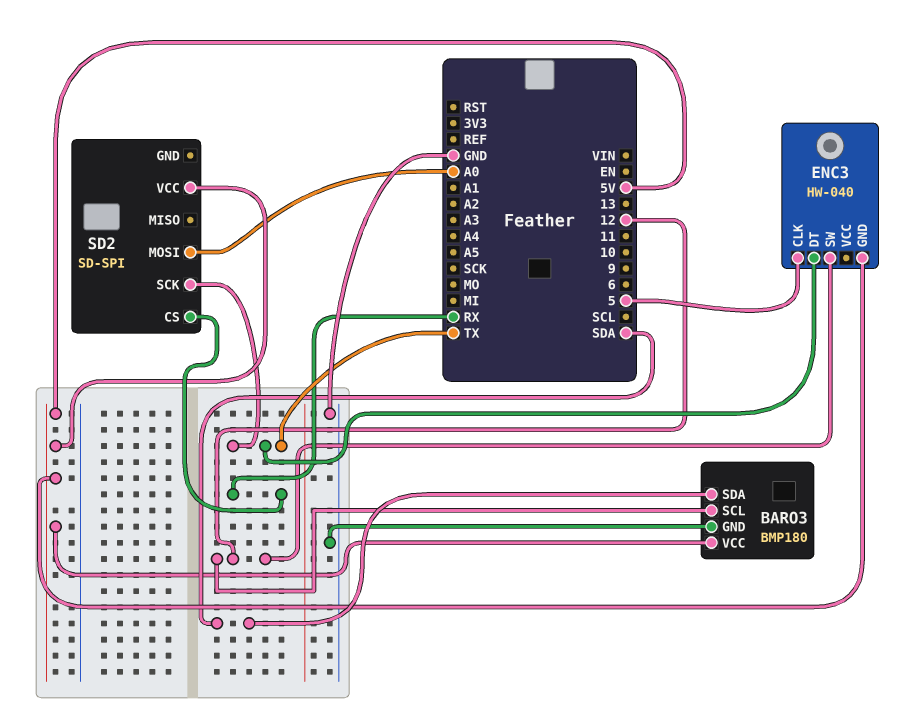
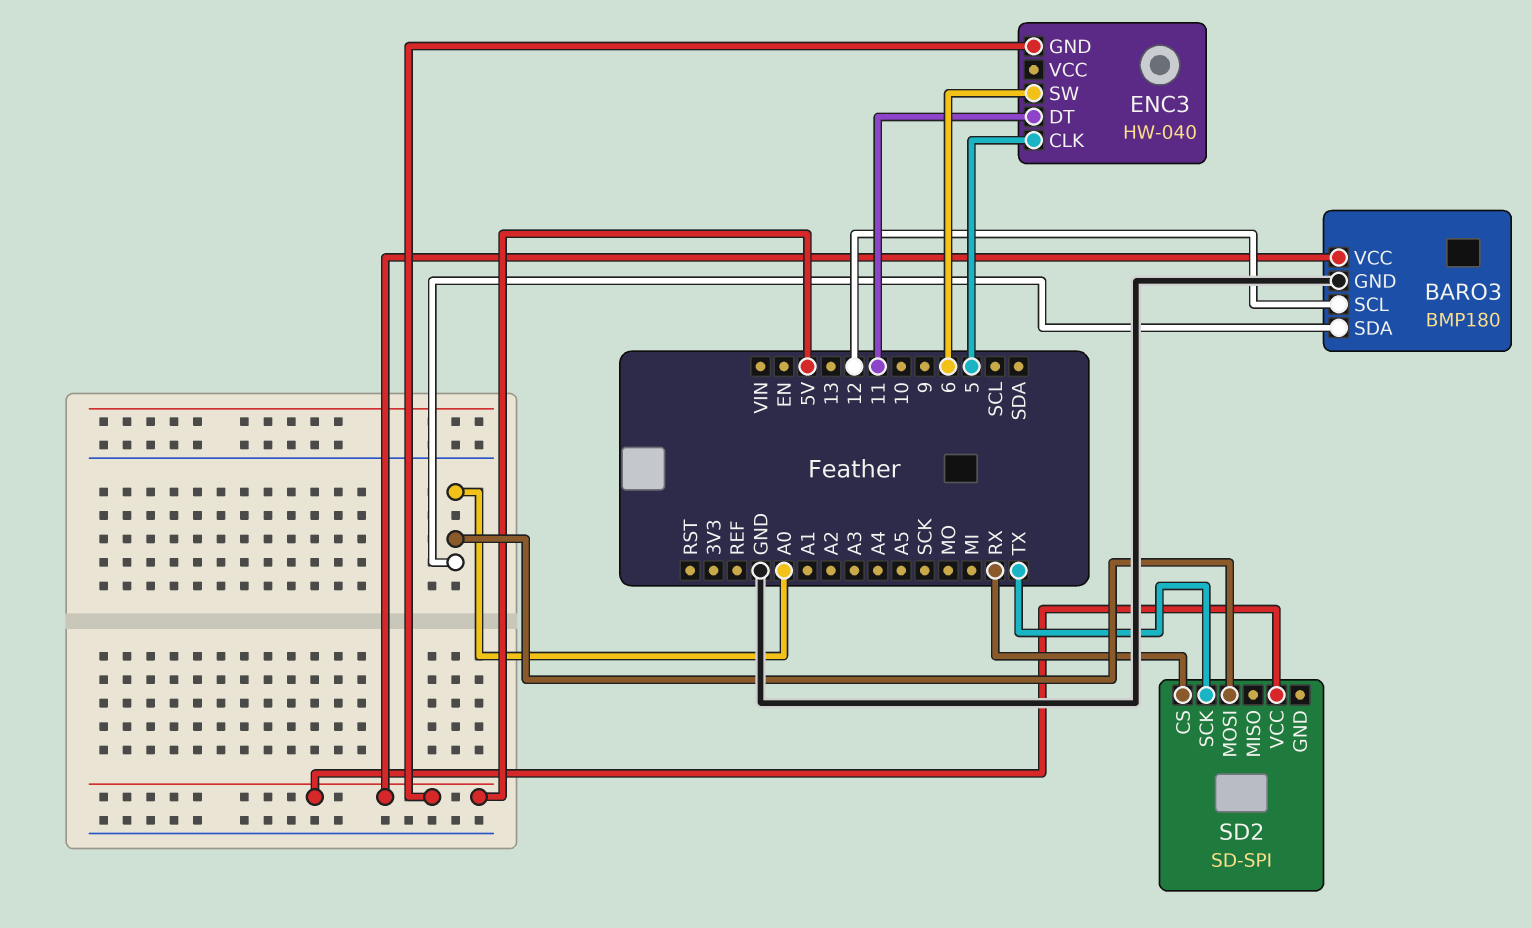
BARO3 pin SDA: SDA -> A0
ENC3 pin DT: TX -> 11
ENC3 pin SW: 12 -> 6

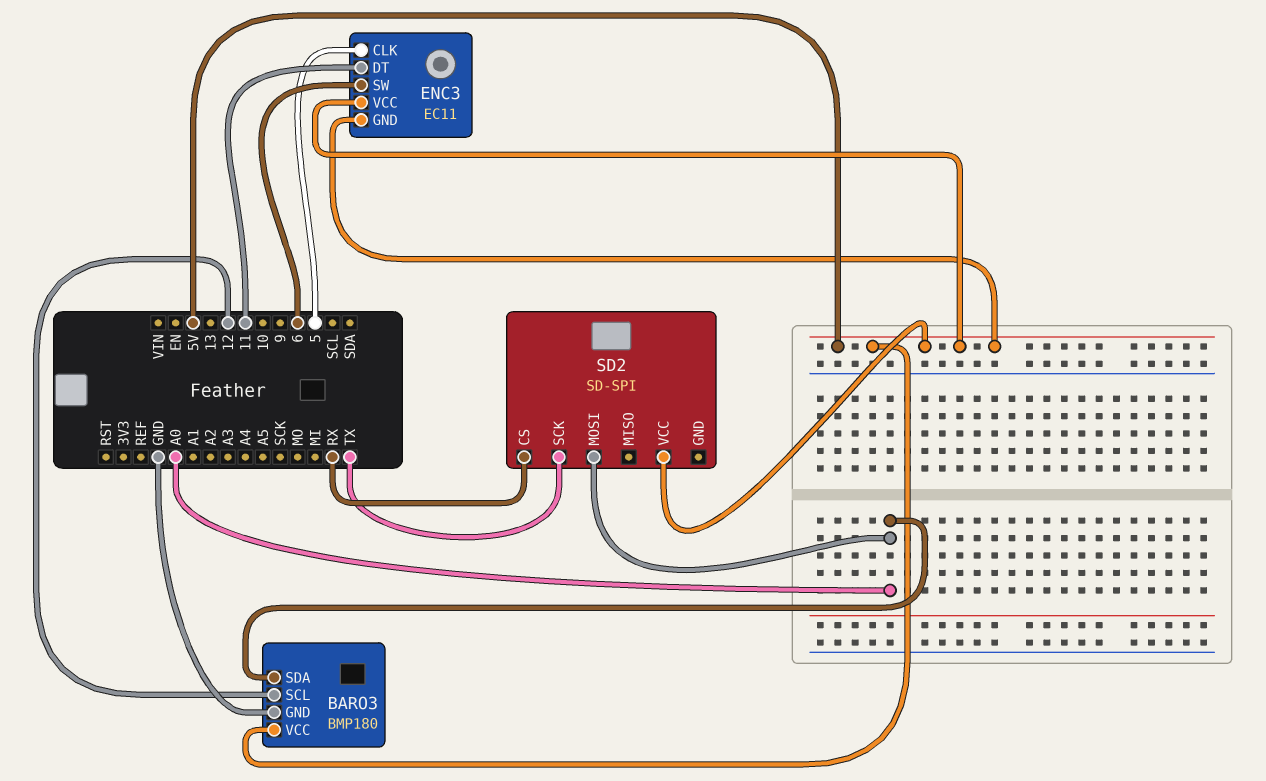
ENC3: HW-040 -> EC11
ENC3 pin VCC: none -> 5V

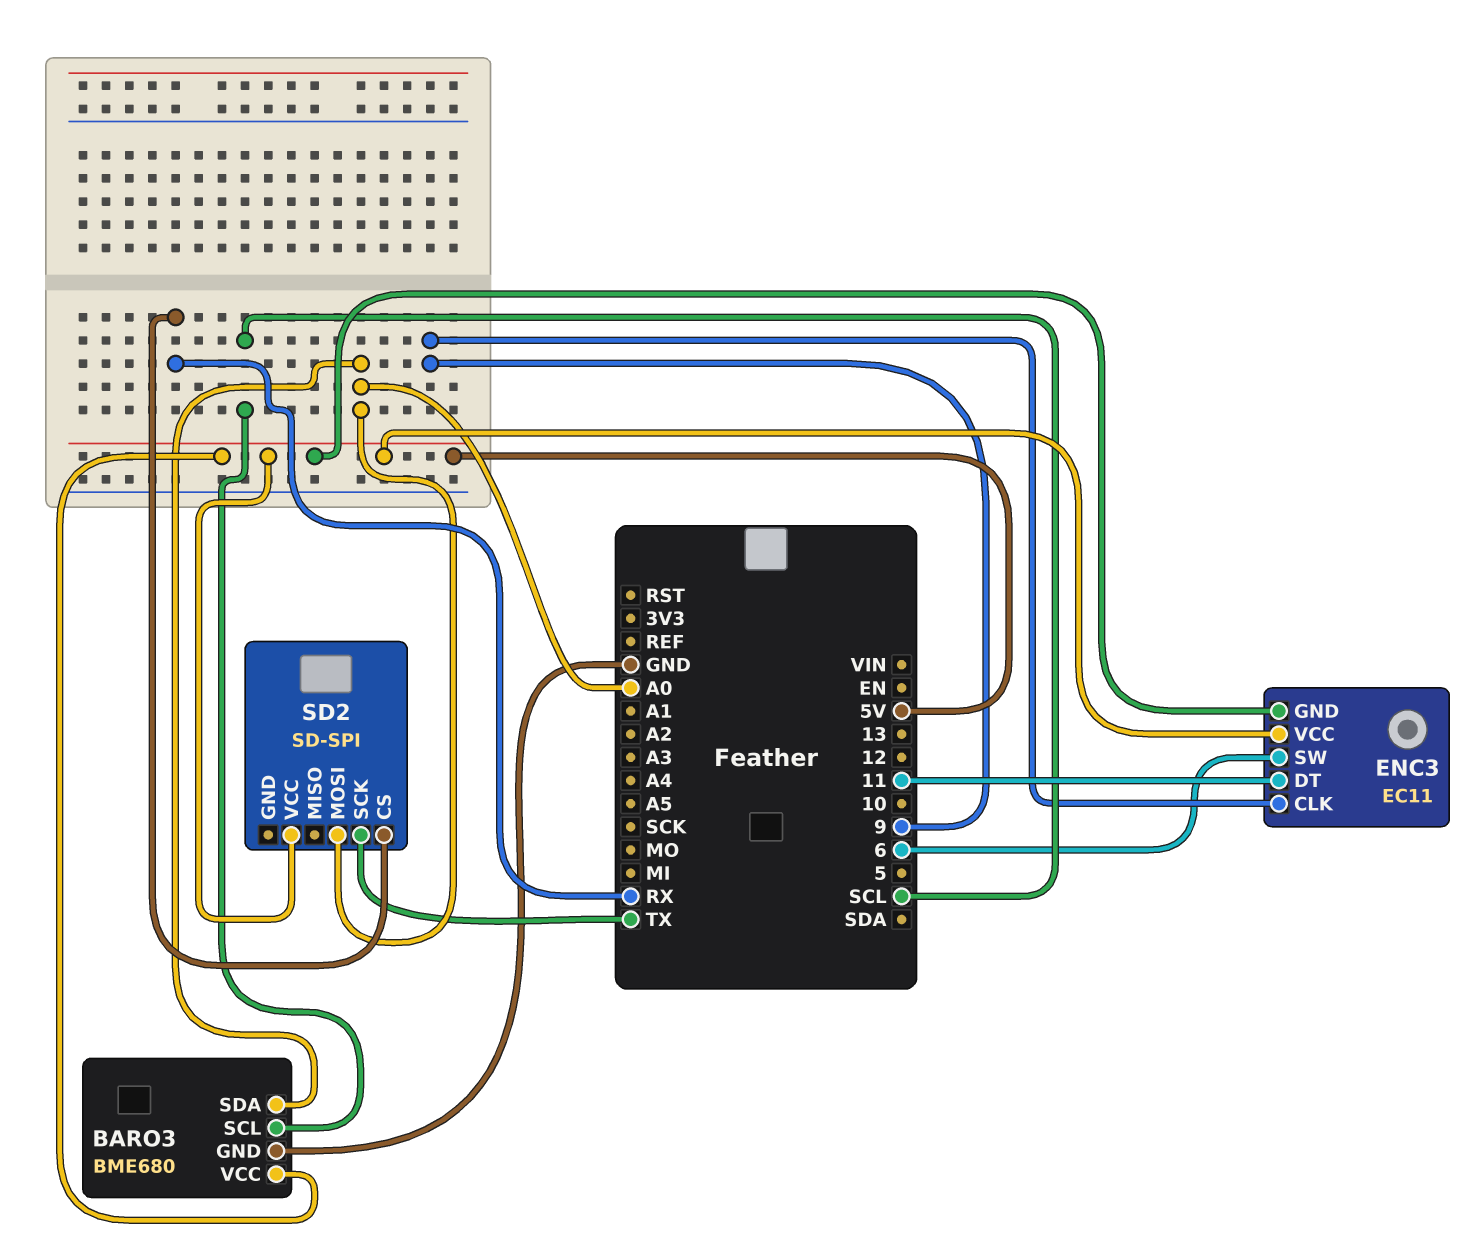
BARO3: BMP180 -> BME680
BARO3 pin SCL: 12 -> SCL
ENC3 pin CLK: 5 -> 9

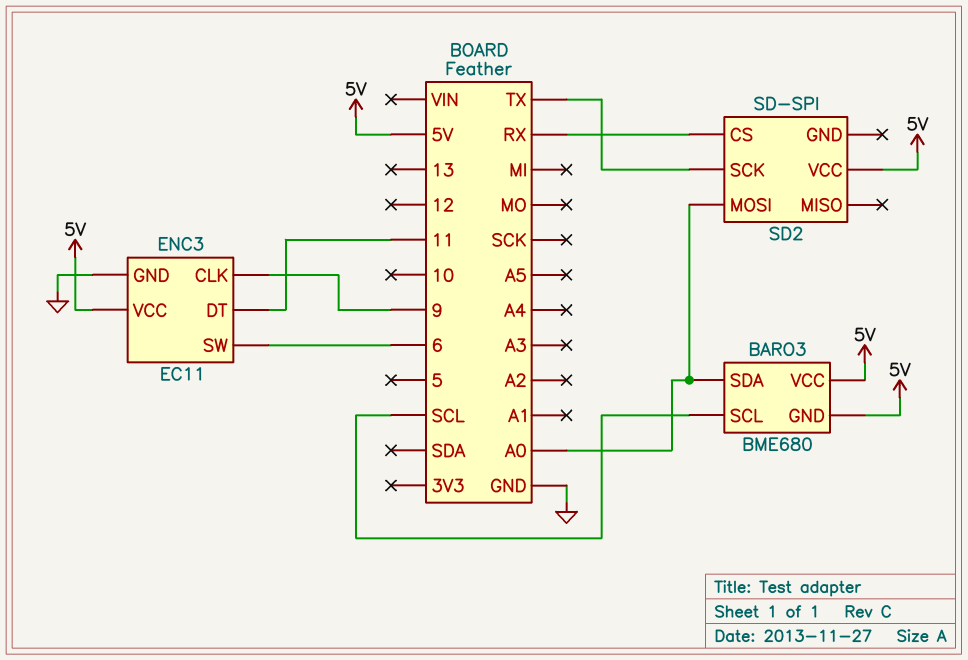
BARO3 pin GND: GND -> 5V
ENC3 pin GND: 5V -> GND

